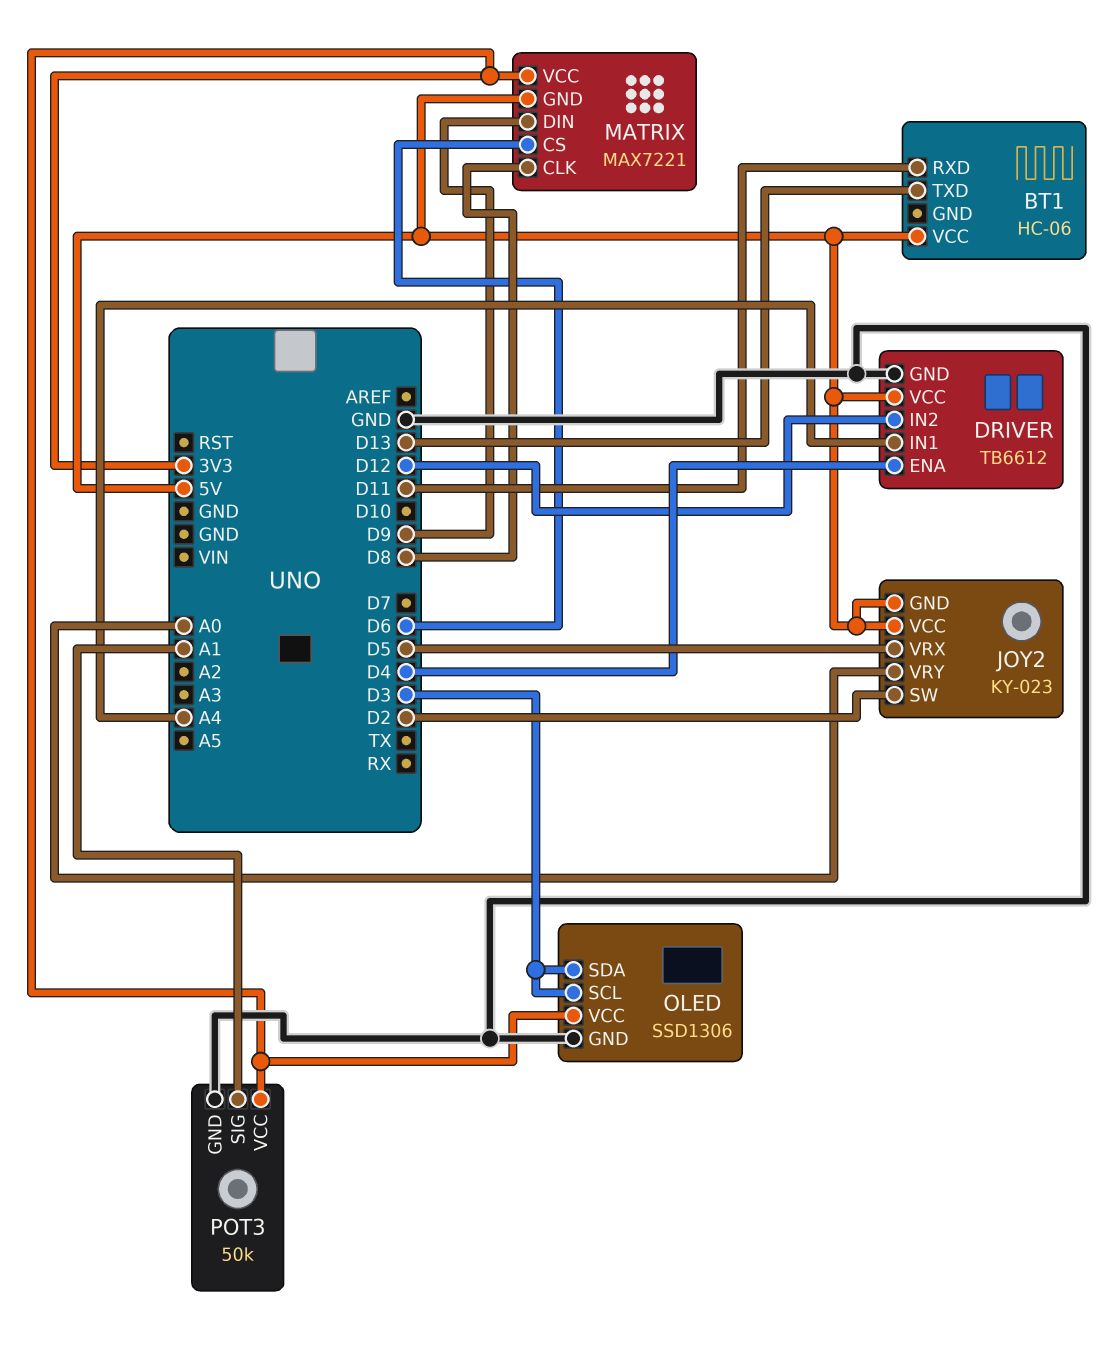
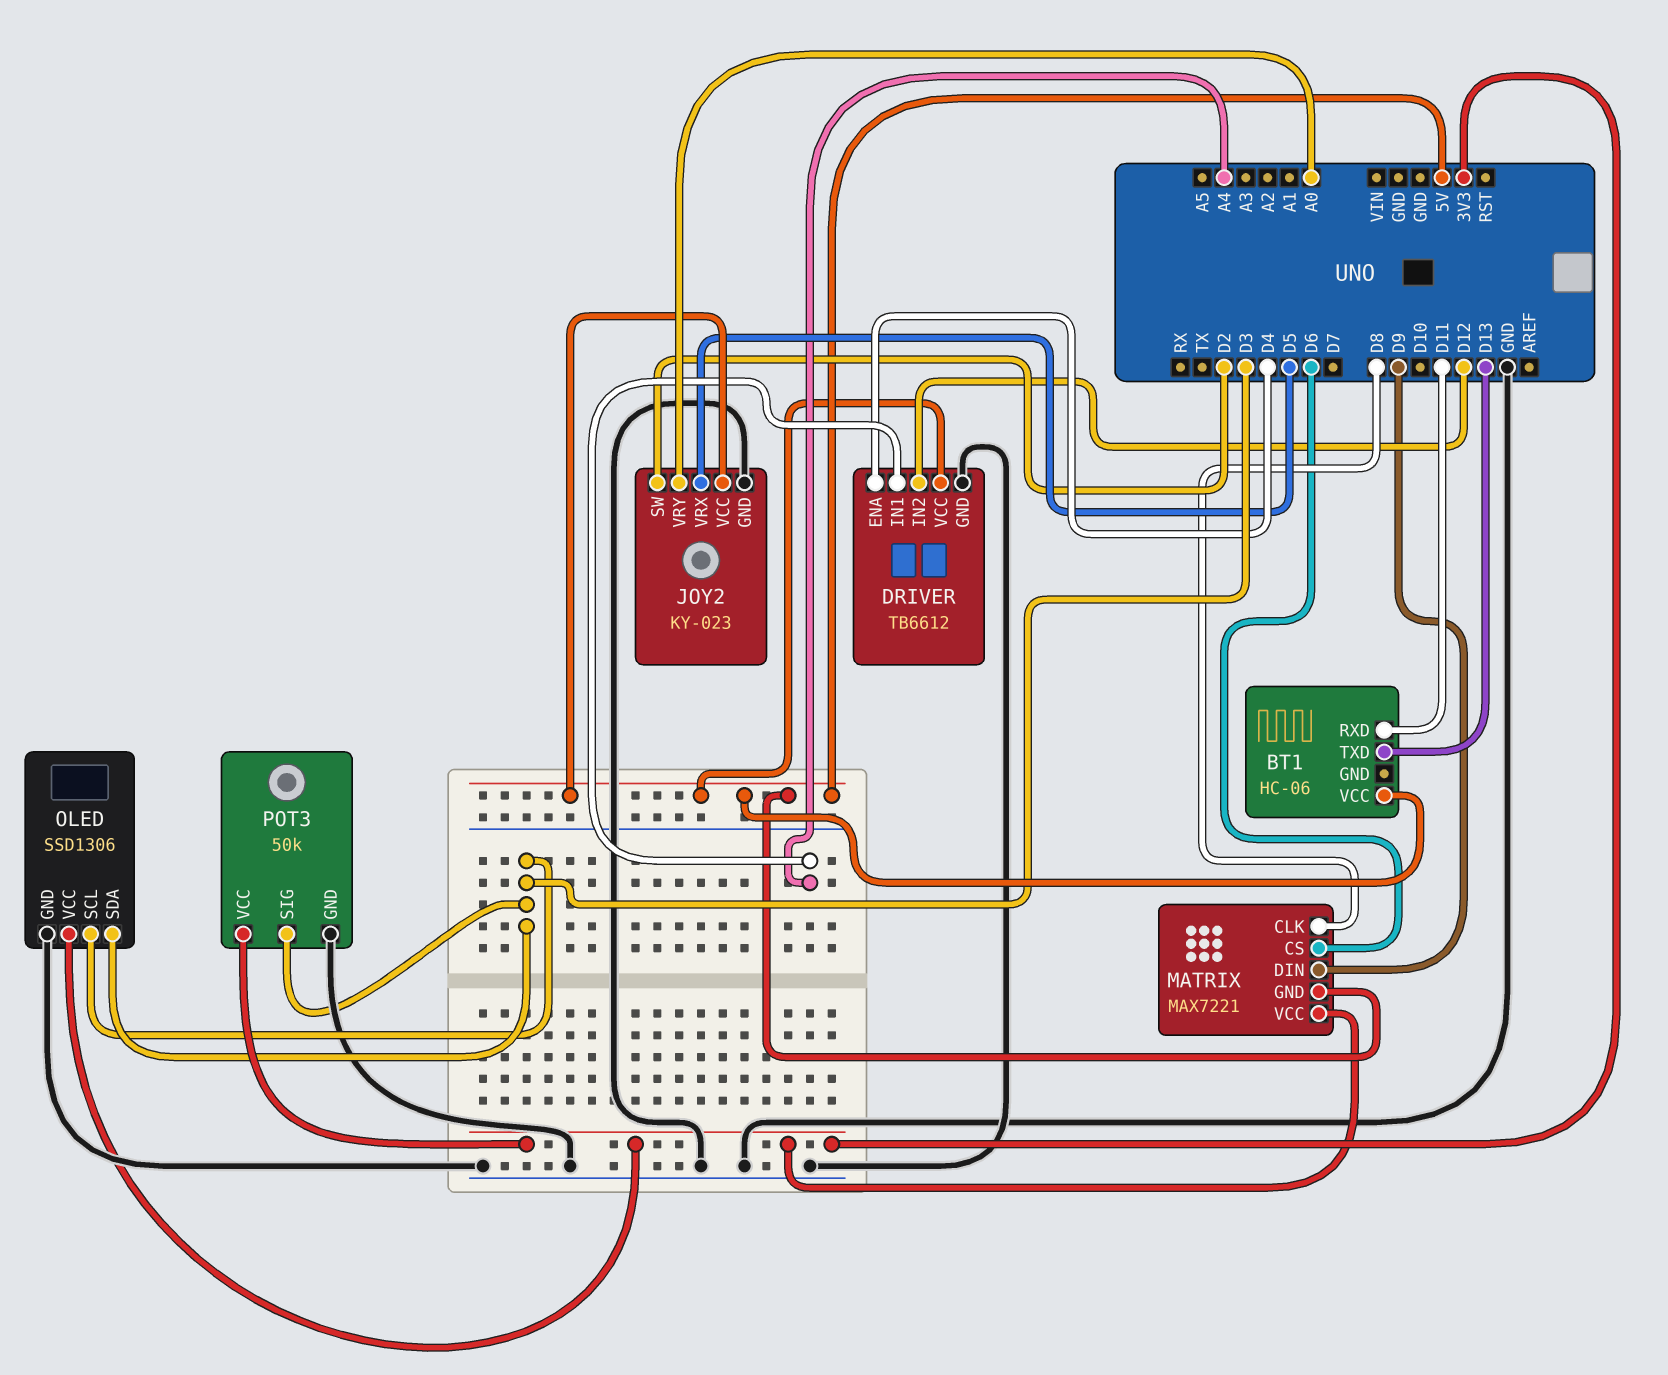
JOY2 pin GND: 5V -> GND
POT3 pin SIG: A1 -> D3

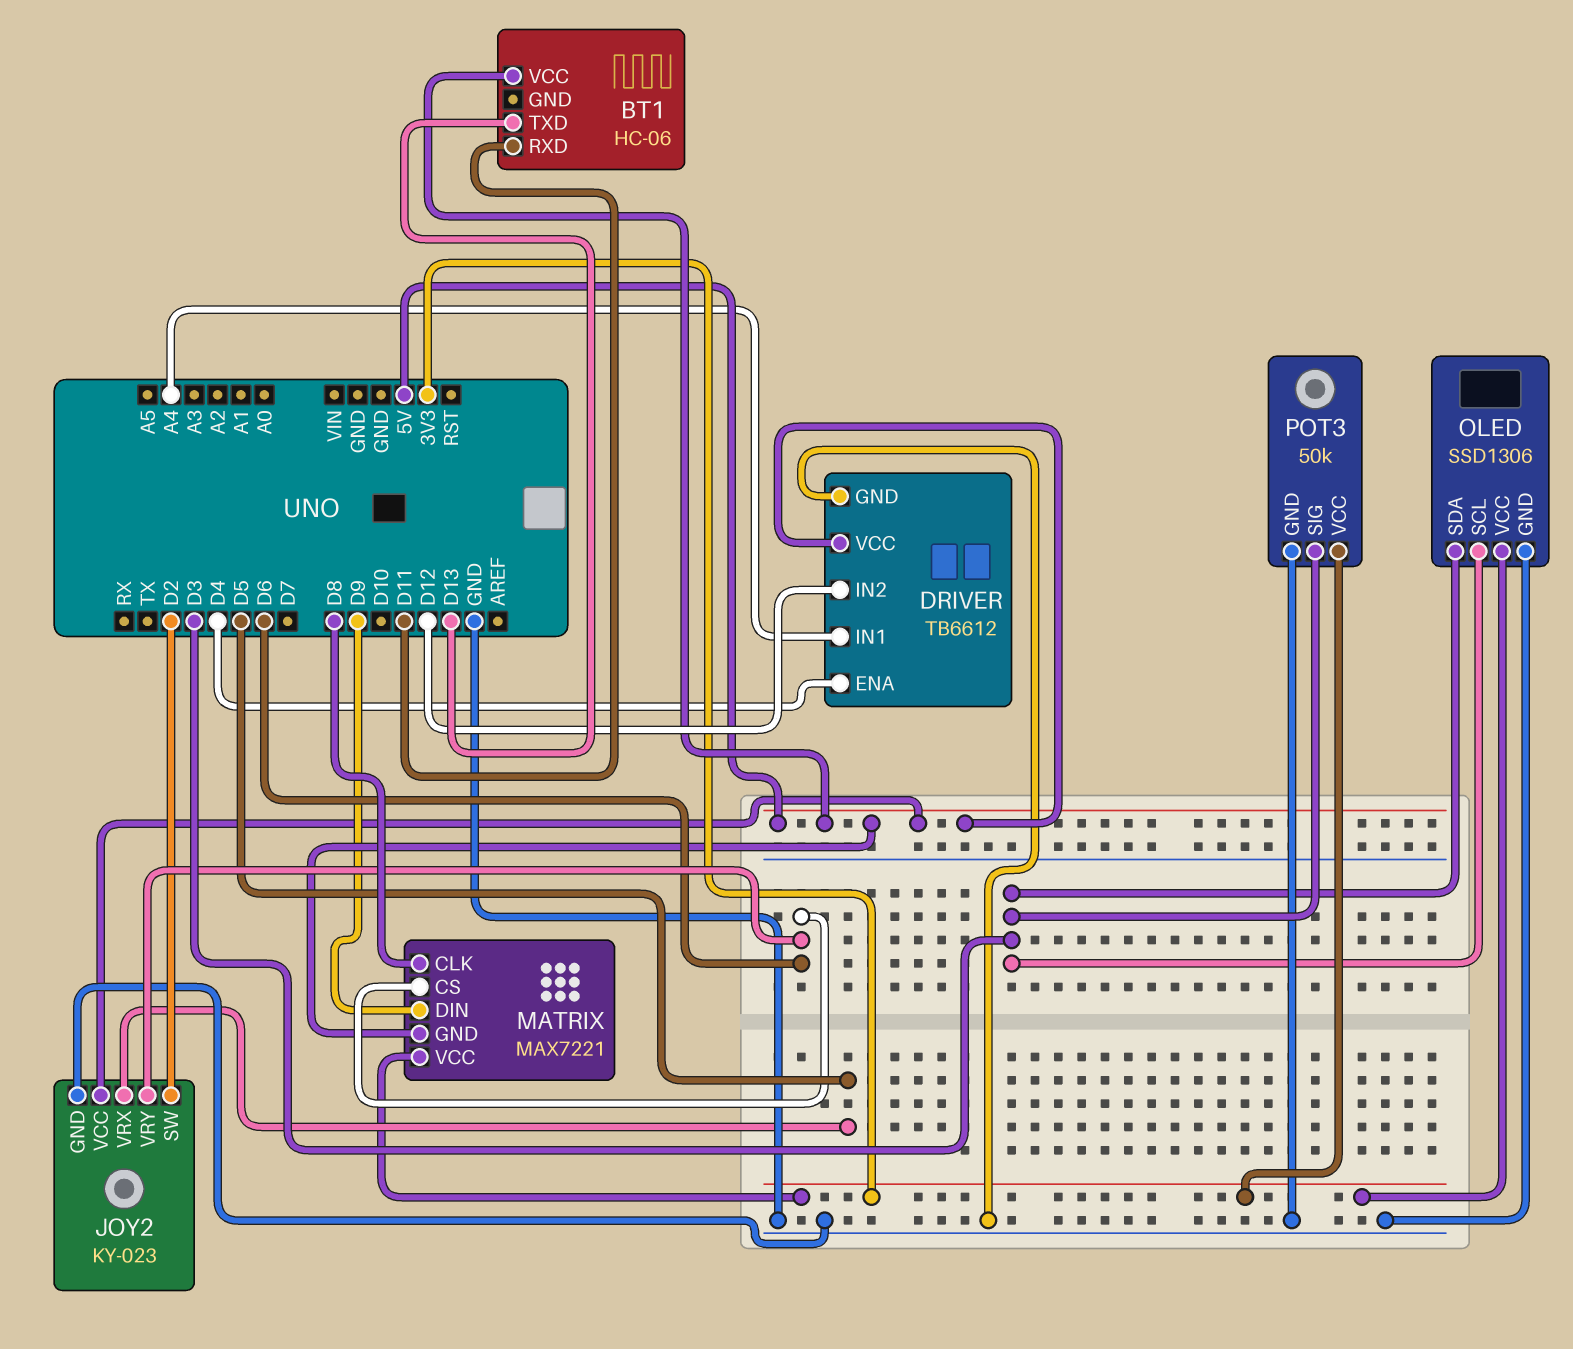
JOY2 pin VRY: A0 -> D6

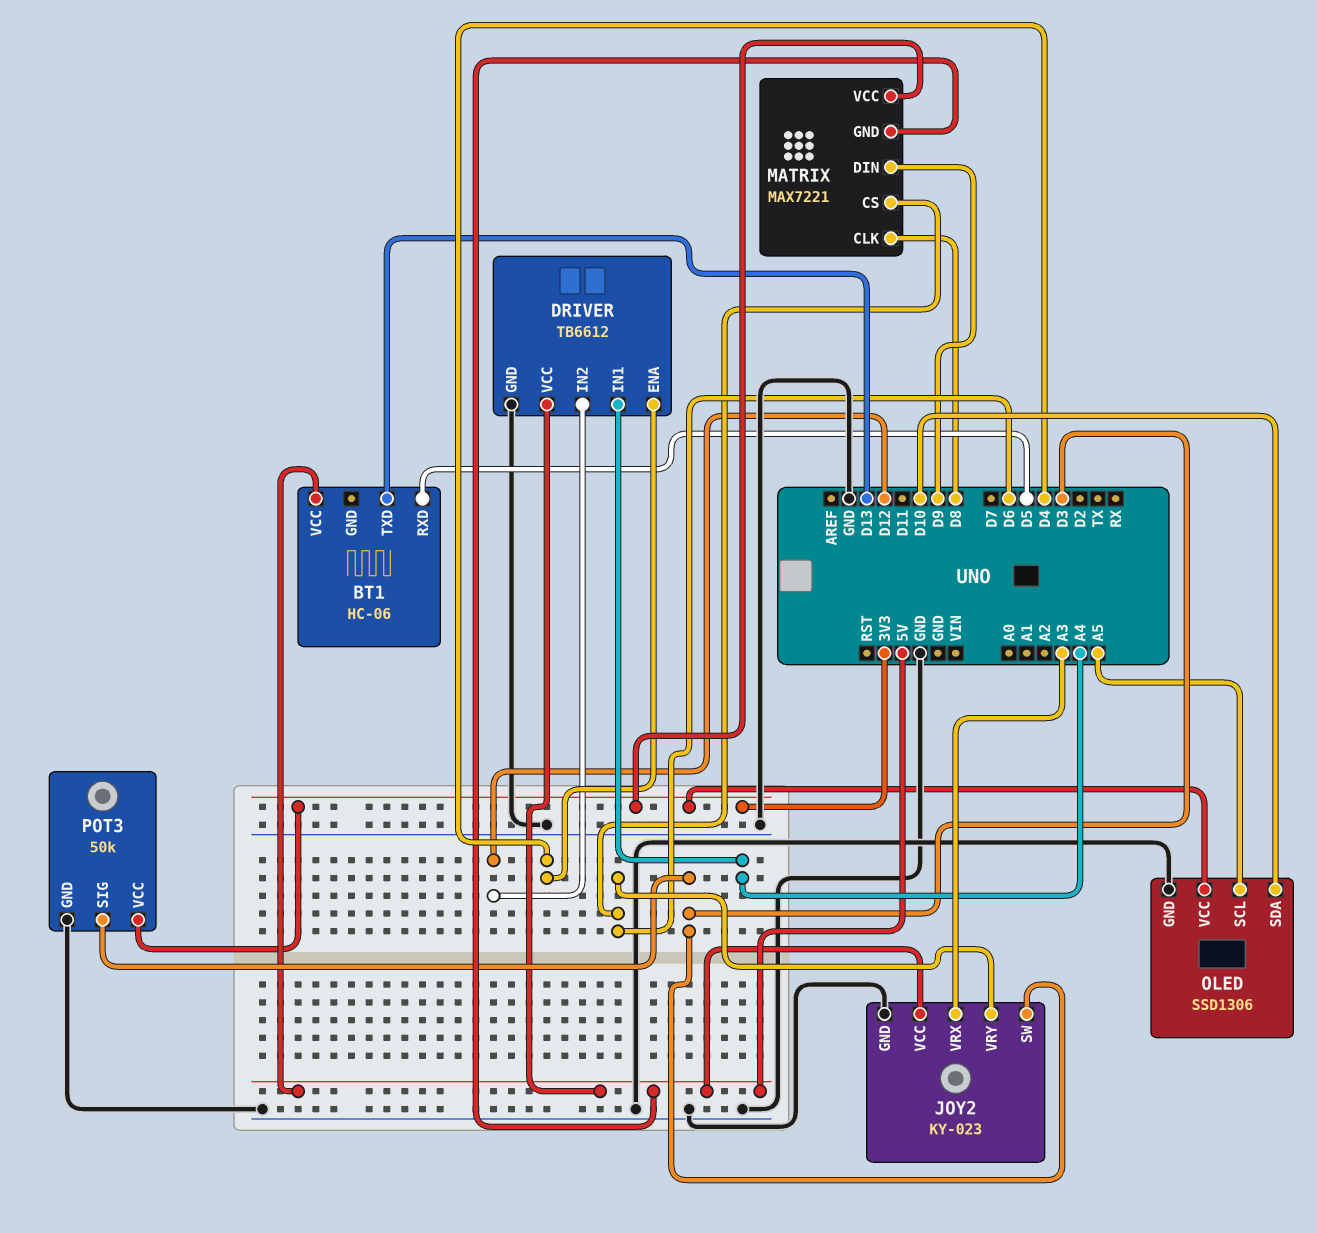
BT1 pin RXD: D11 -> D5
JOY2 pin SW: D2 -> D3
JOY2 pin VRX: D5 -> A3
OLED pin SCL: D3 -> A5
OLED pin SDA: D3 -> D10

